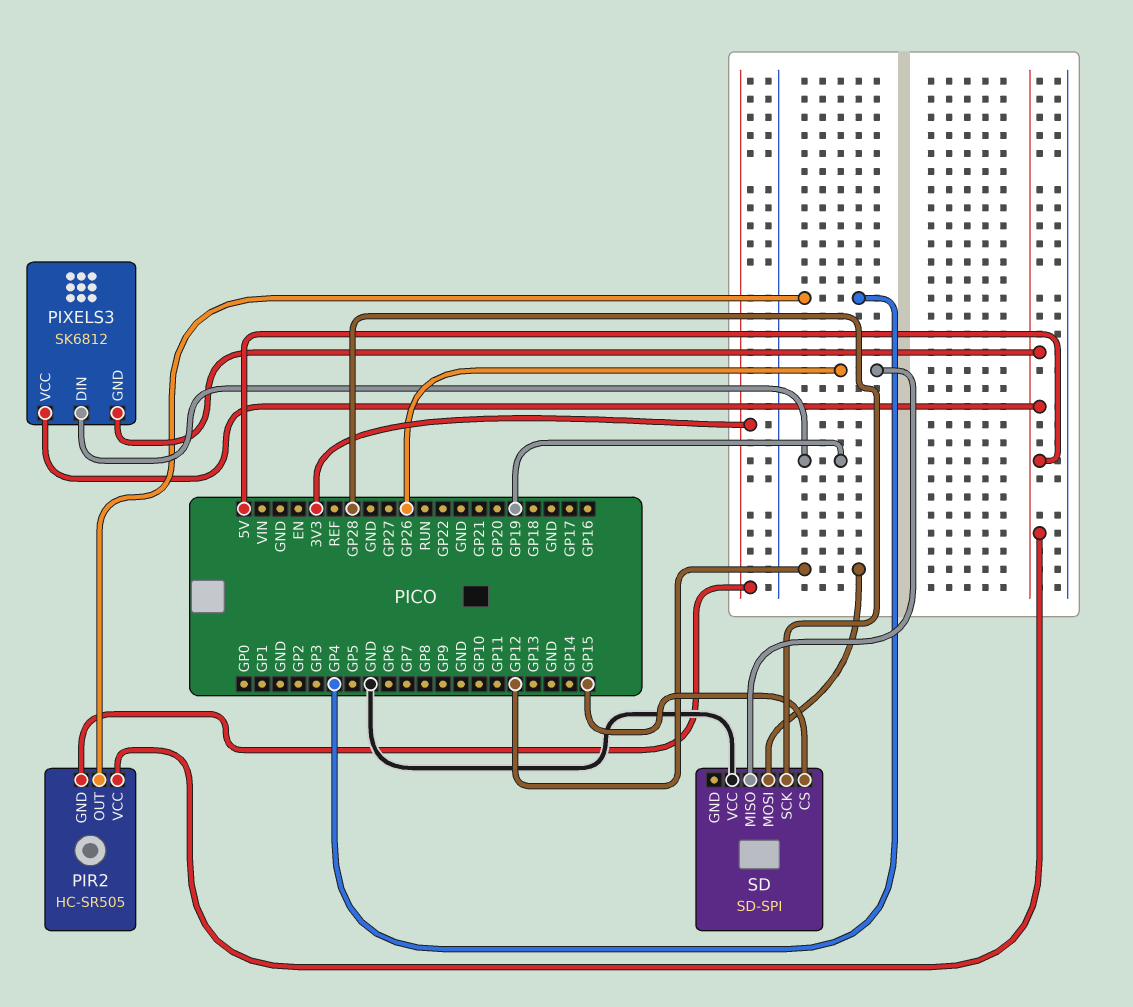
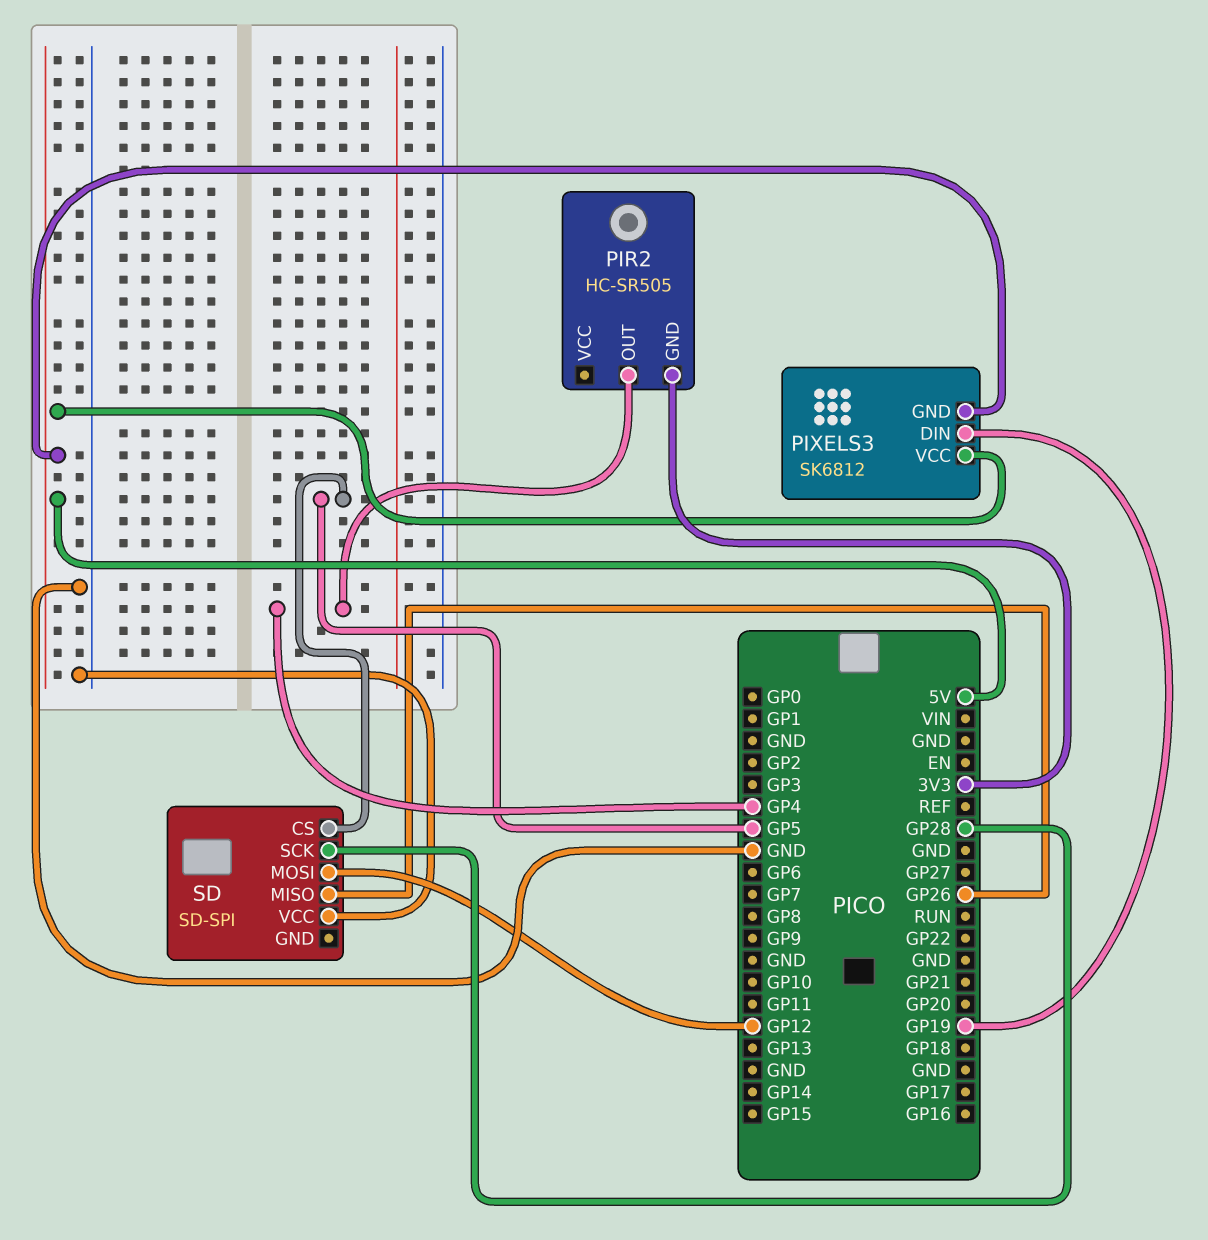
PIR2 pin VCC: 5V -> none
SD pin CS: GP15 -> GP5

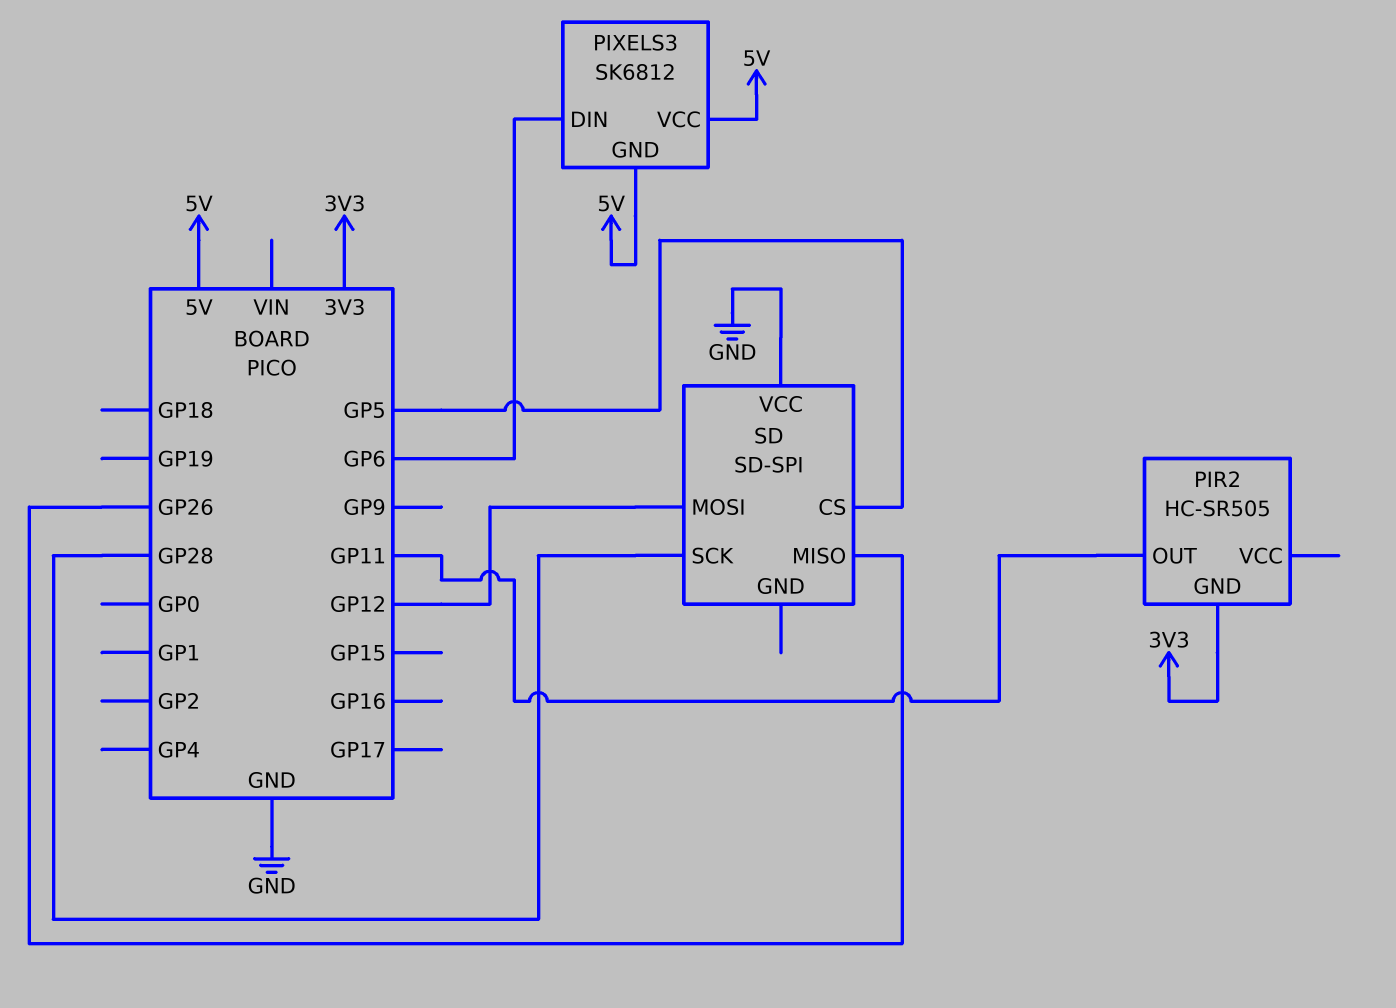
PIR2 pin OUT: GP4 -> GP11
PIXELS3 pin DIN: GP19 -> GP6

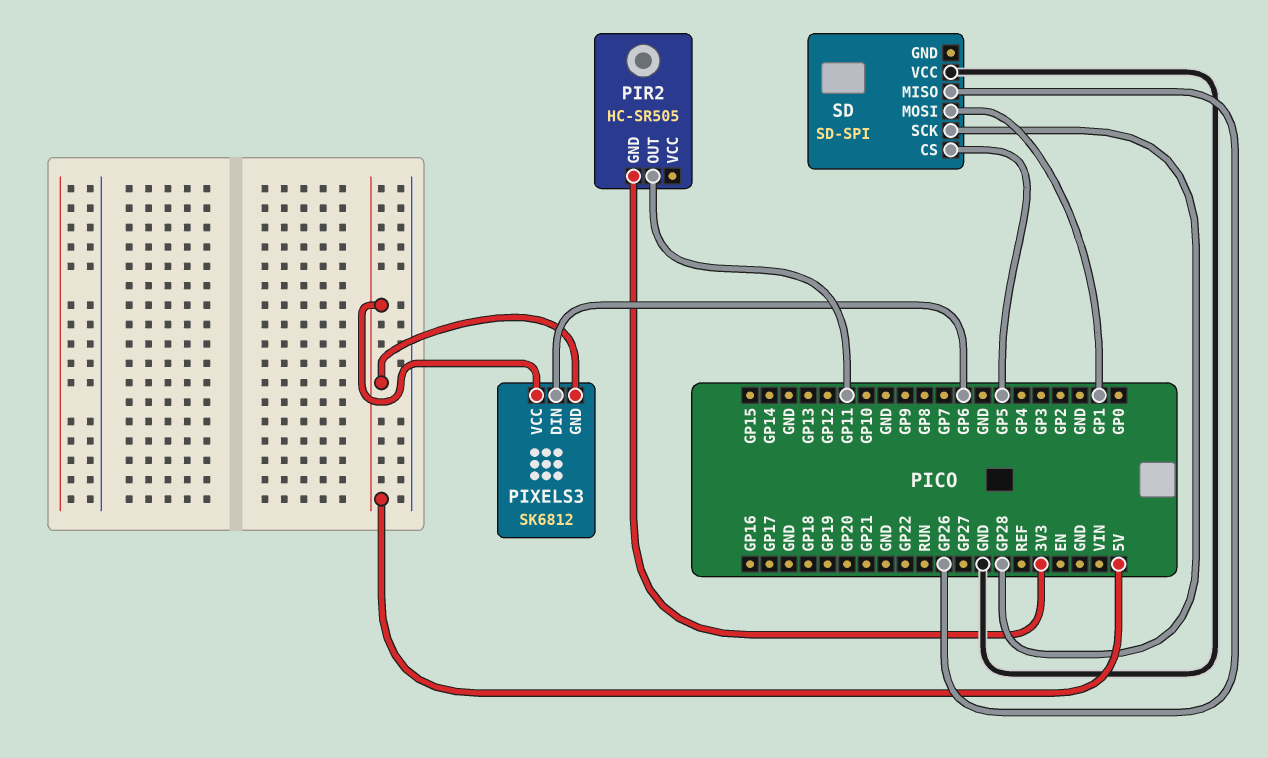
SD pin MOSI: GP12 -> GP1

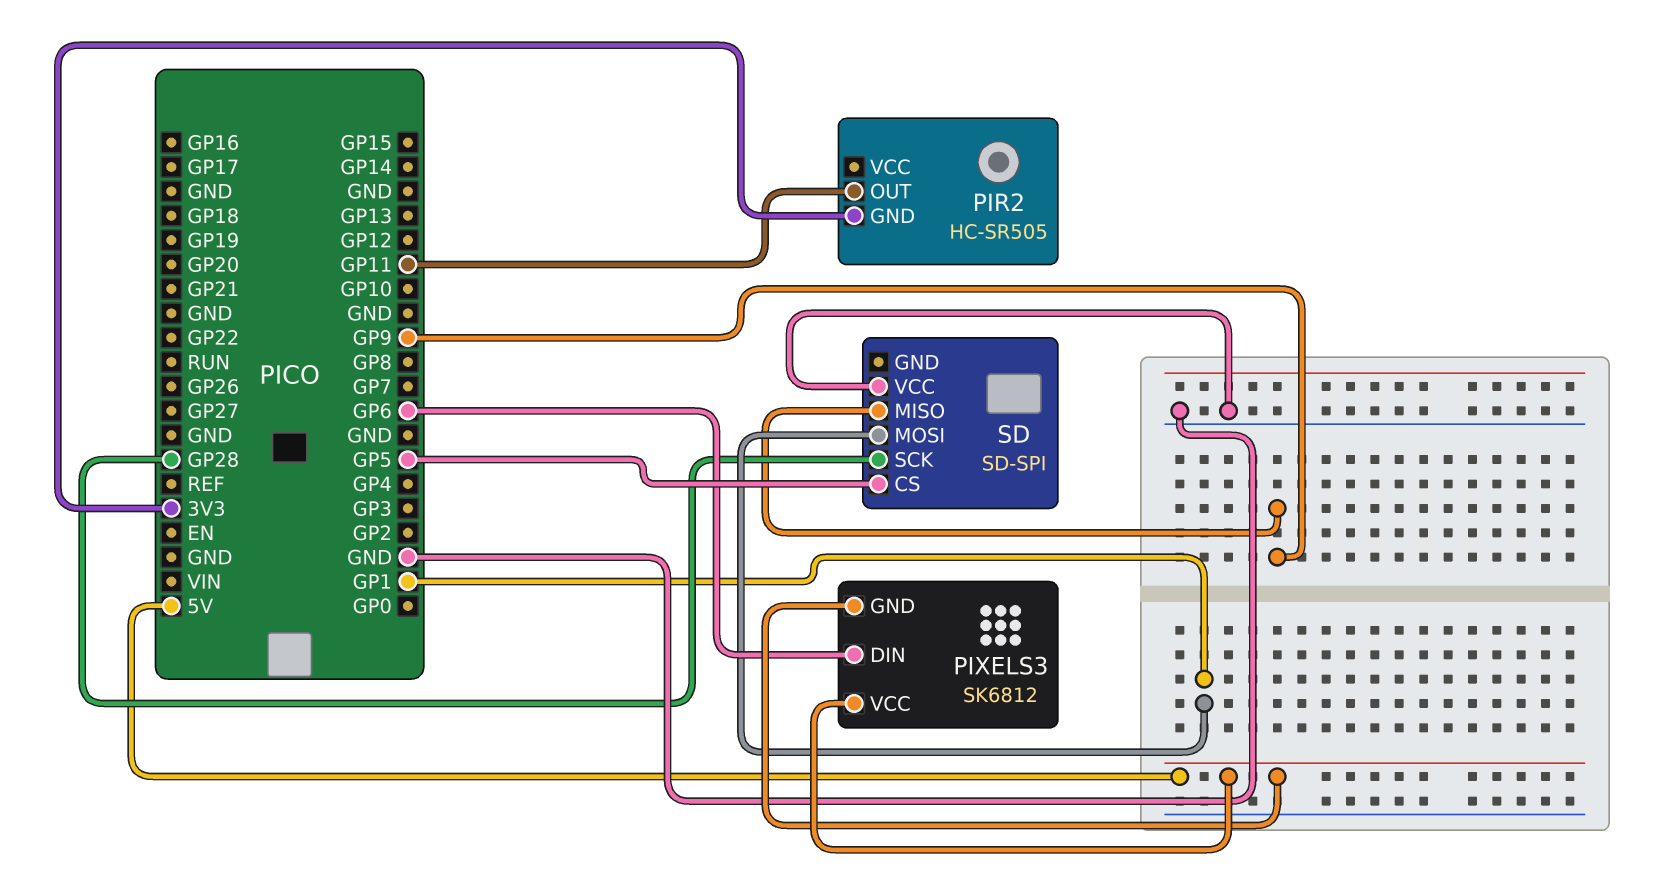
SD pin MISO: GP26 -> GP9

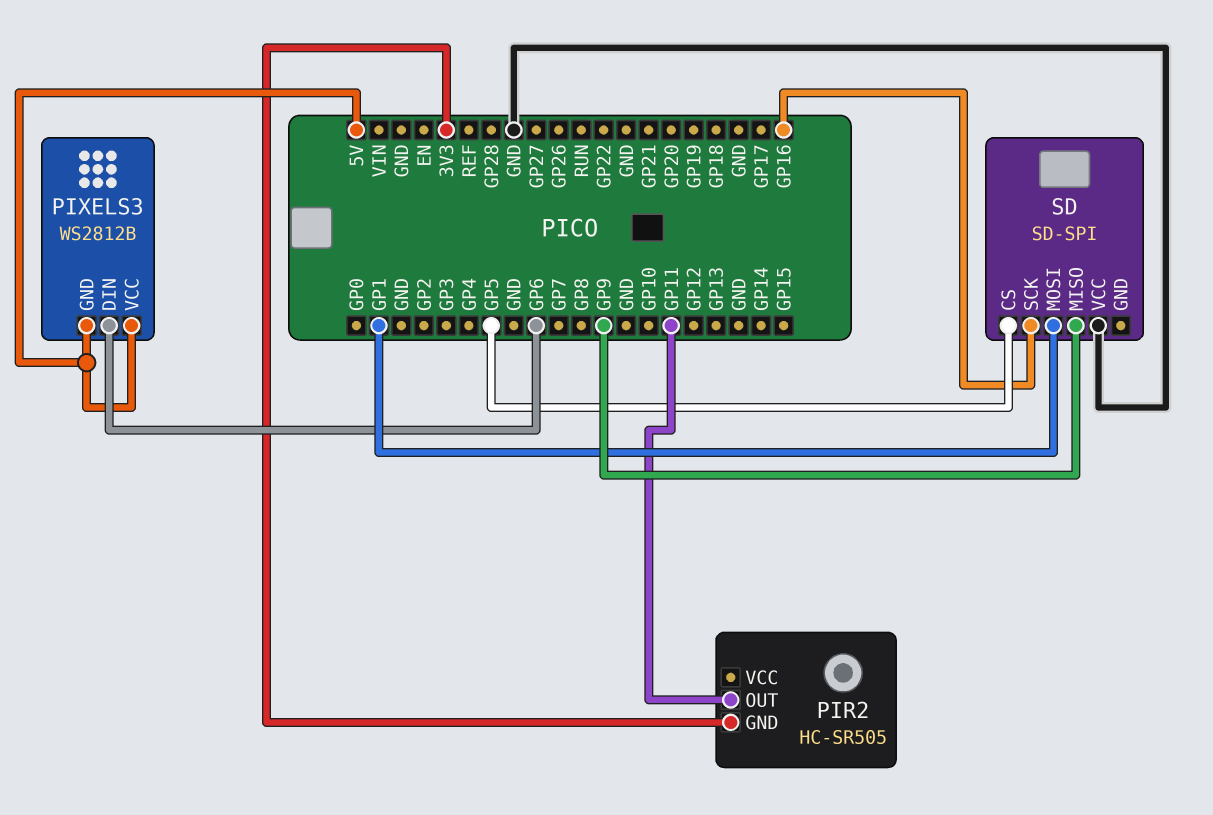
PIXELS3: SK6812 -> WS2812B
SD pin SCK: GP28 -> GP16

